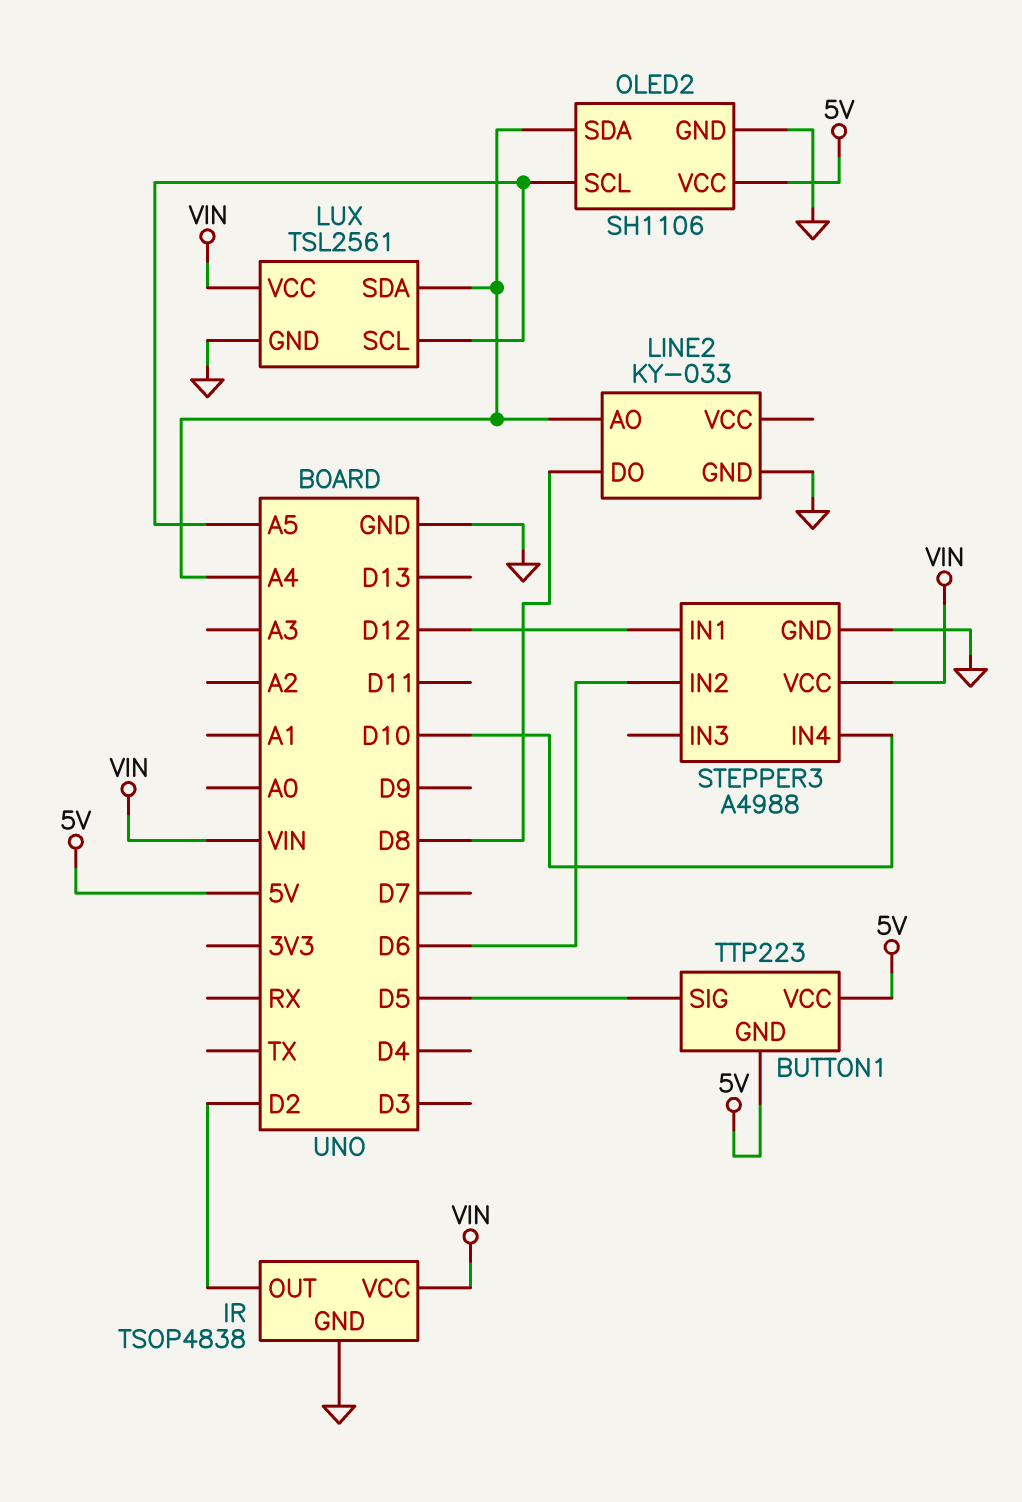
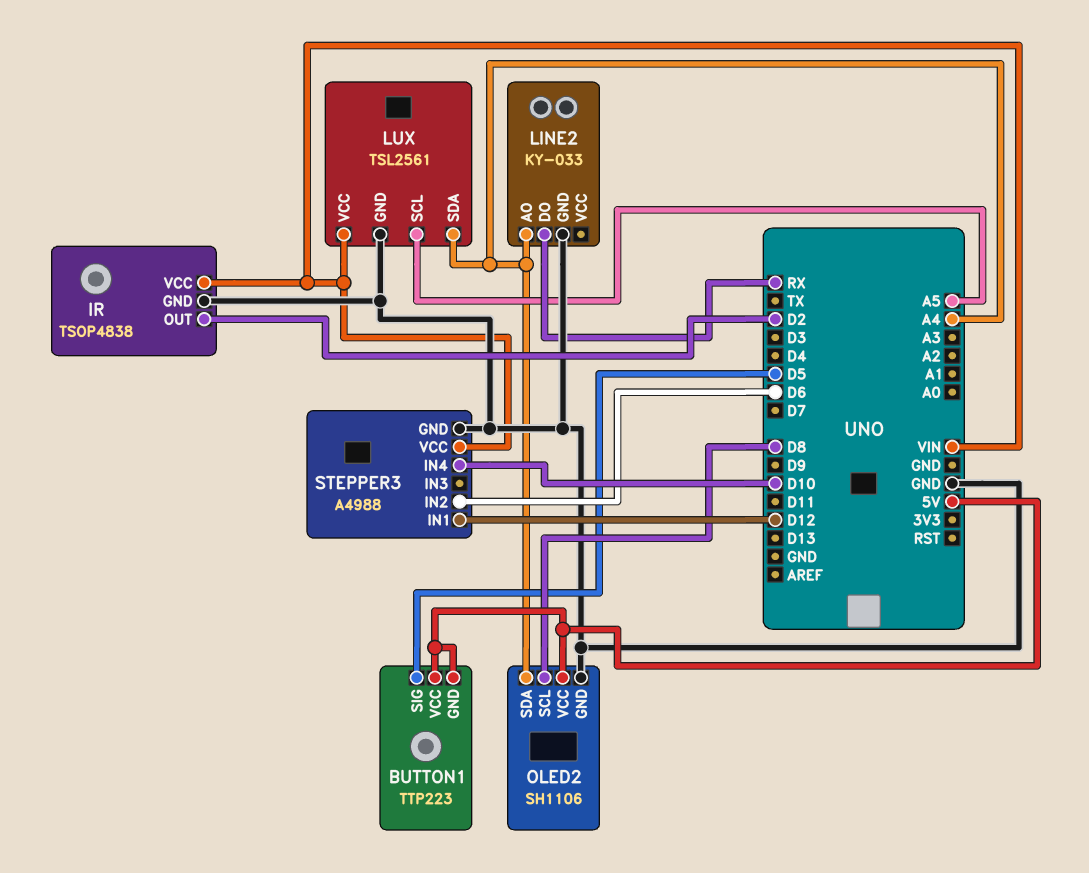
LINE2 pin DO: D8 -> RX
OLED2 pin SCL: A5 -> D8

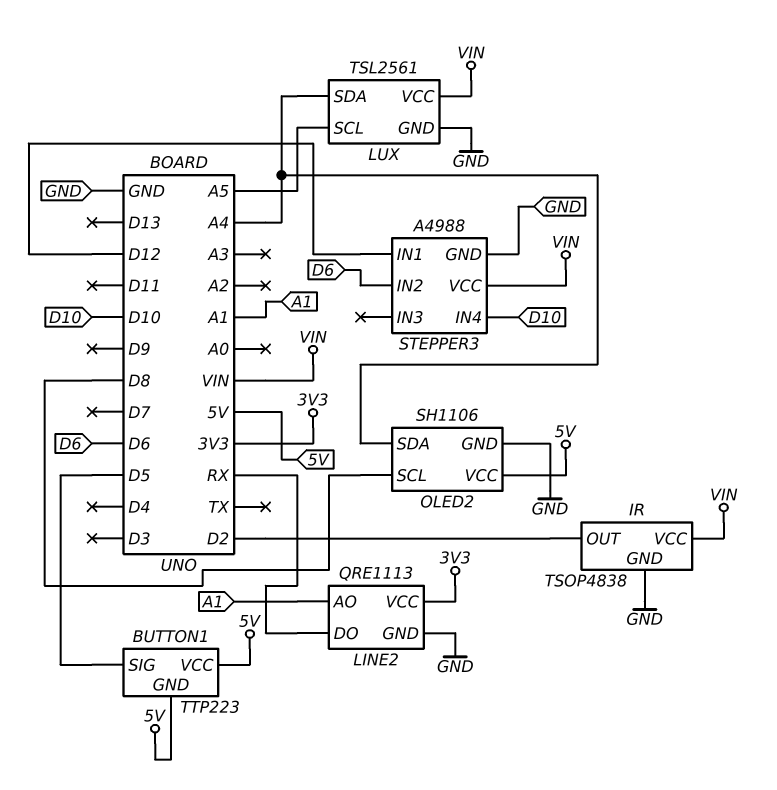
LINE2: KY-033 -> QRE1113
LINE2 pin AO: A4 -> A1
LINE2 pin VCC: none -> 3V3

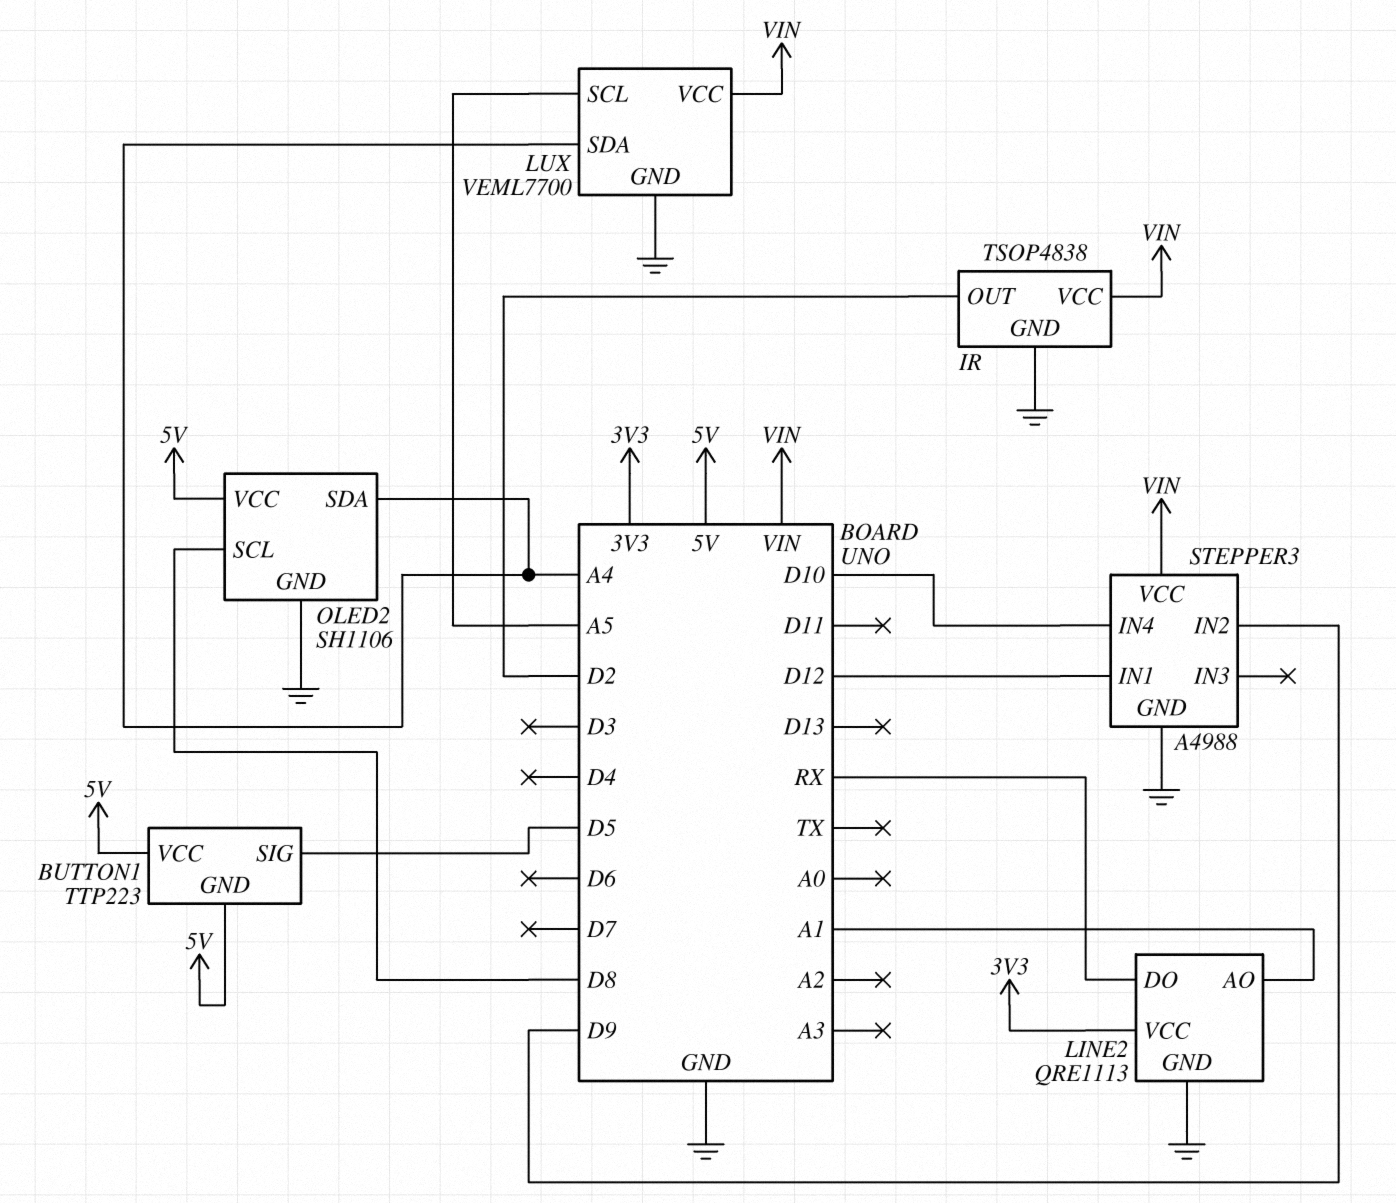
LUX: TSL2561 -> VEML7700
STEPPER3 pin IN2: D6 -> D9

